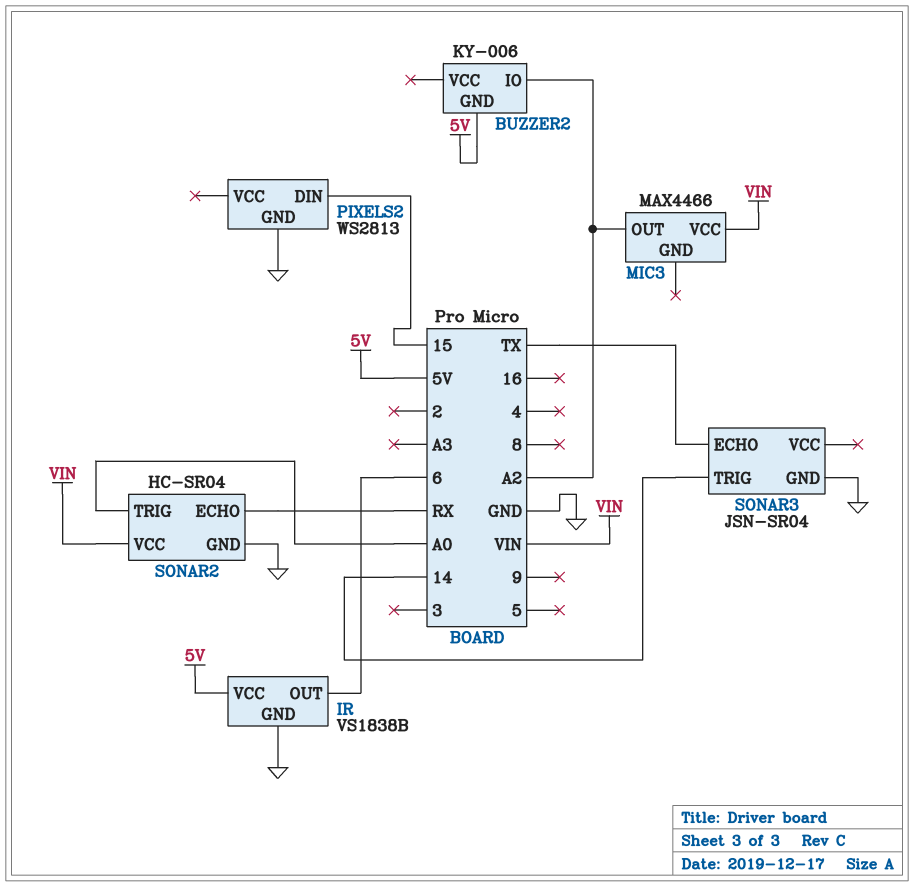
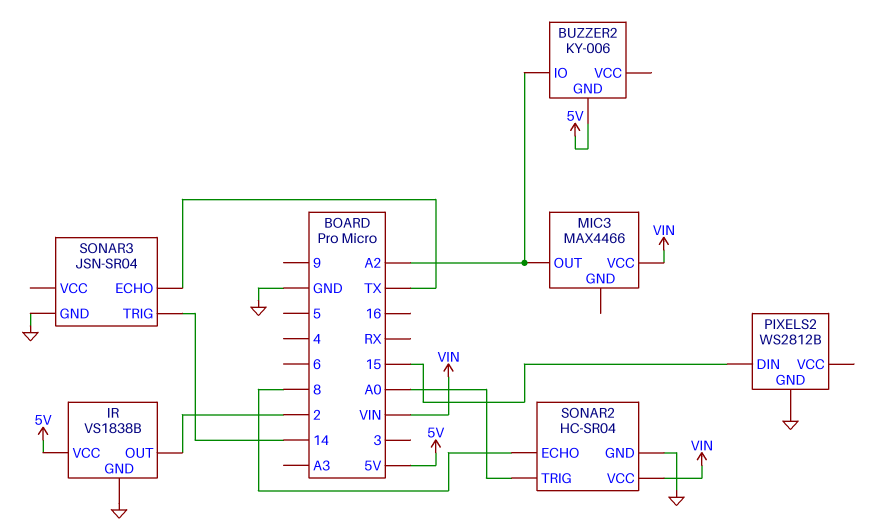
IR pin OUT: 6 -> 2
PIXELS2: WS2813 -> WS2812B
SONAR2 pin ECHO: RX -> 8

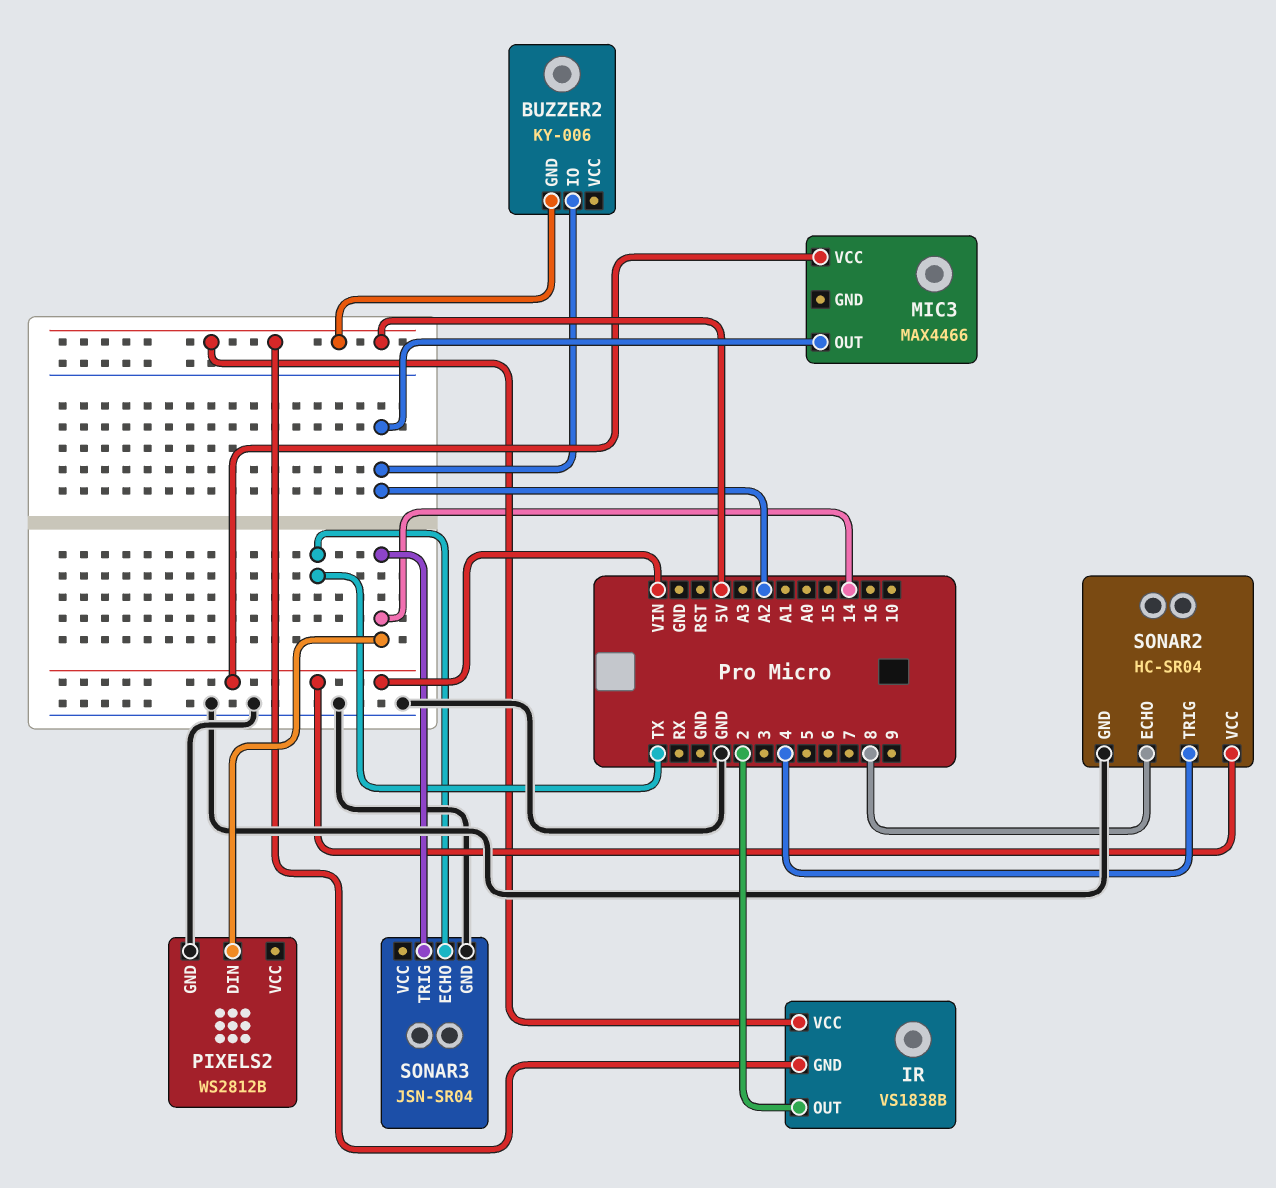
IR pin GND: GND -> 5V
PIXELS2 pin DIN: 15 -> 14
SONAR2 pin TRIG: A0 -> 4

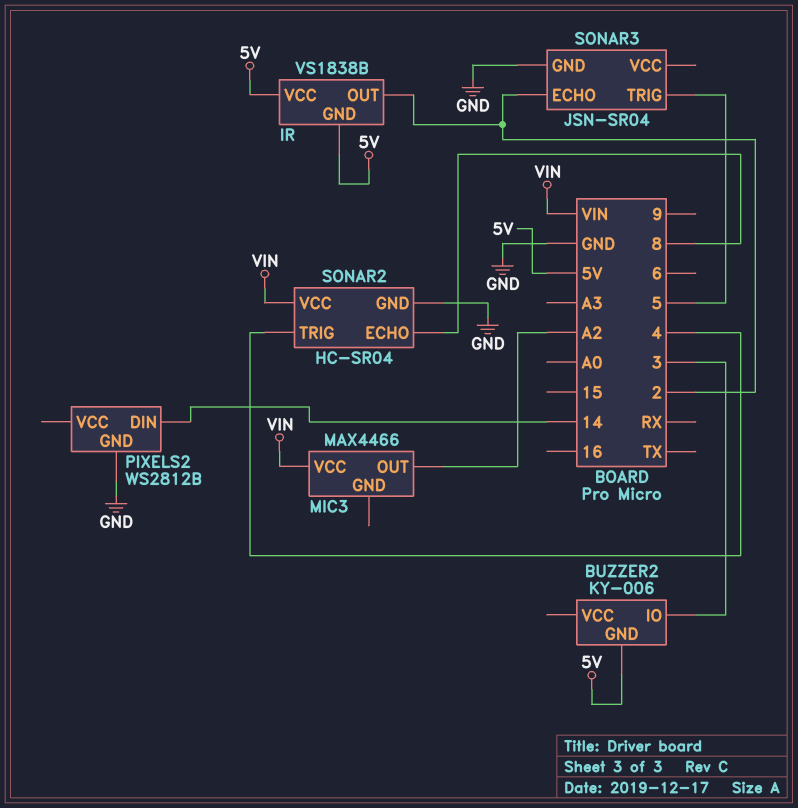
BUZZER2 pin IO: A2 -> 3
SONAR3 pin ECHO: TX -> 2
SONAR3 pin TRIG: 14 -> 5

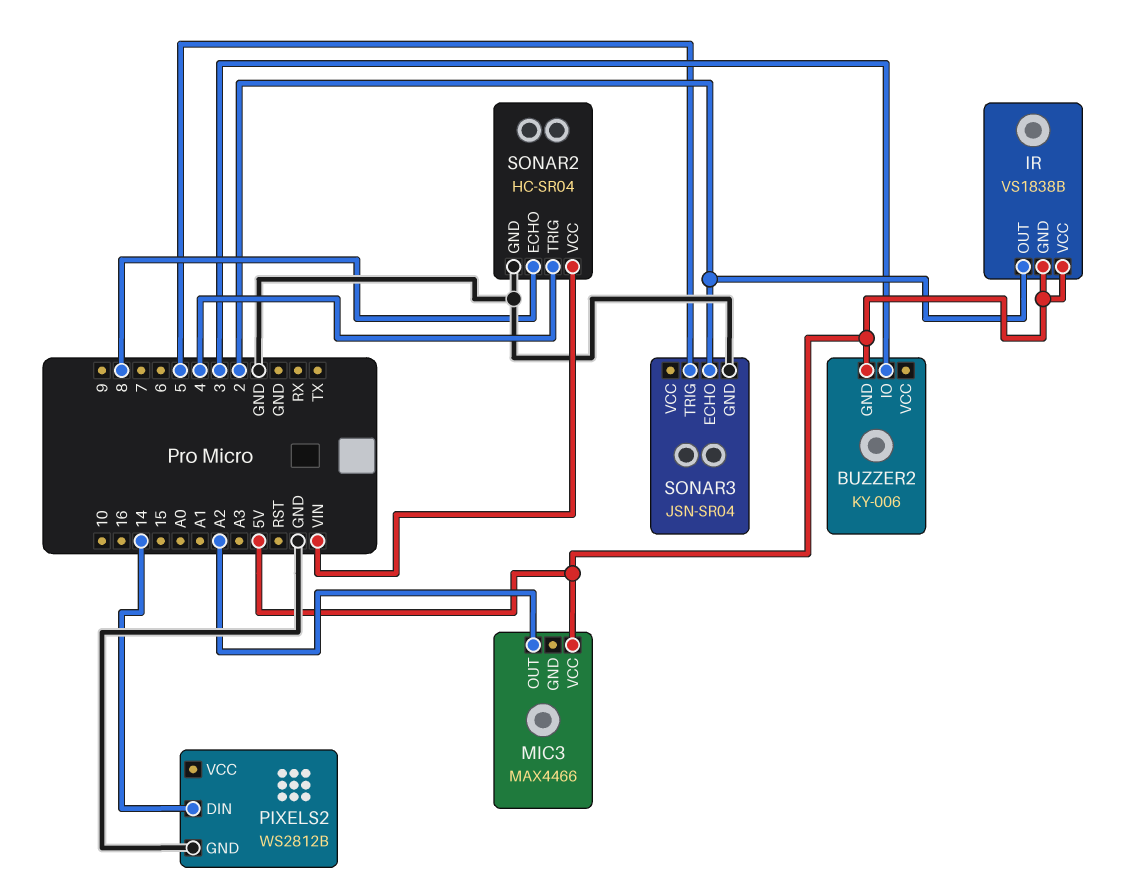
MIC3 pin VCC: VIN -> 5V

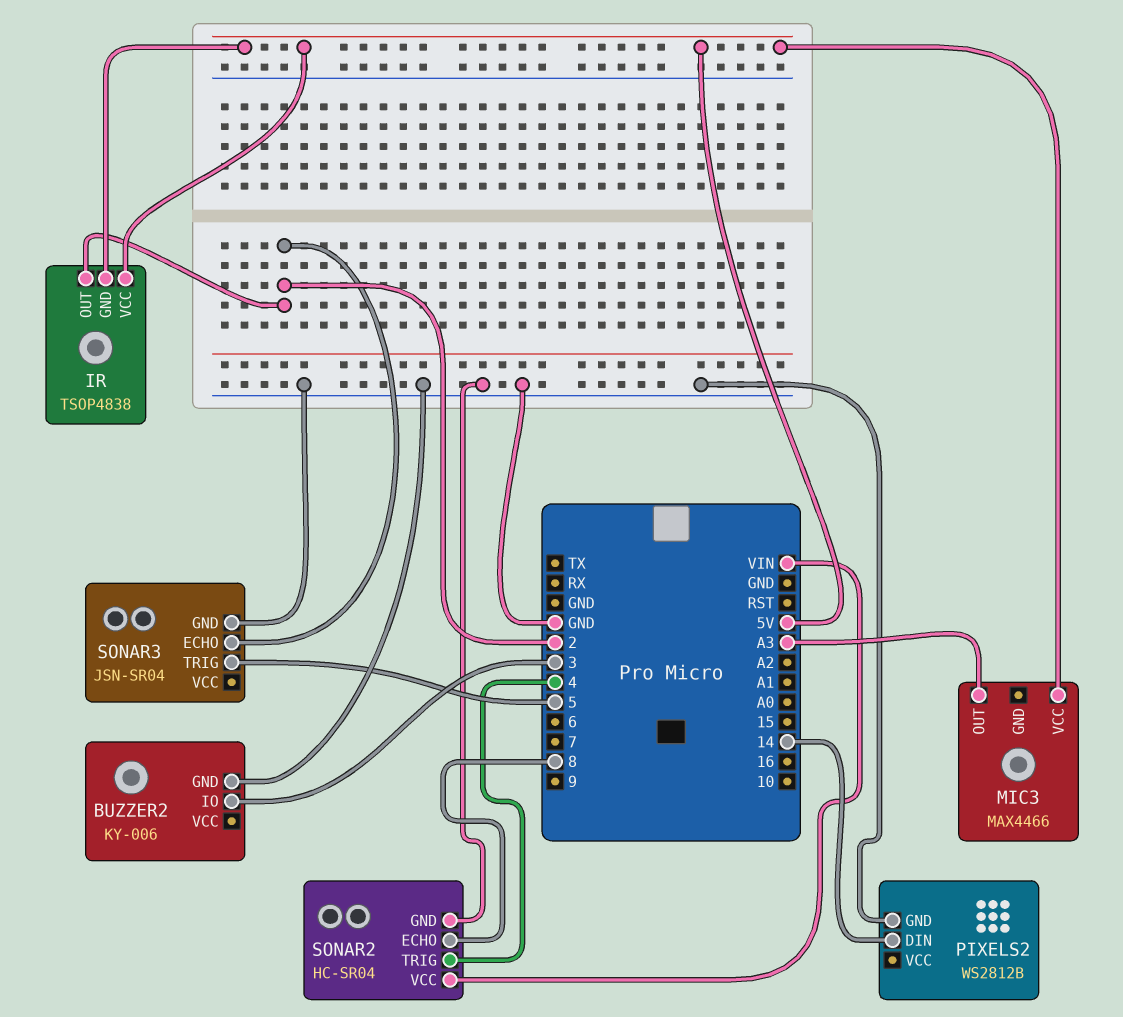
BUZZER2 pin GND: 5V -> GND
IR: VS1838B -> TSOP4838
MIC3 pin OUT: A2 -> A3

